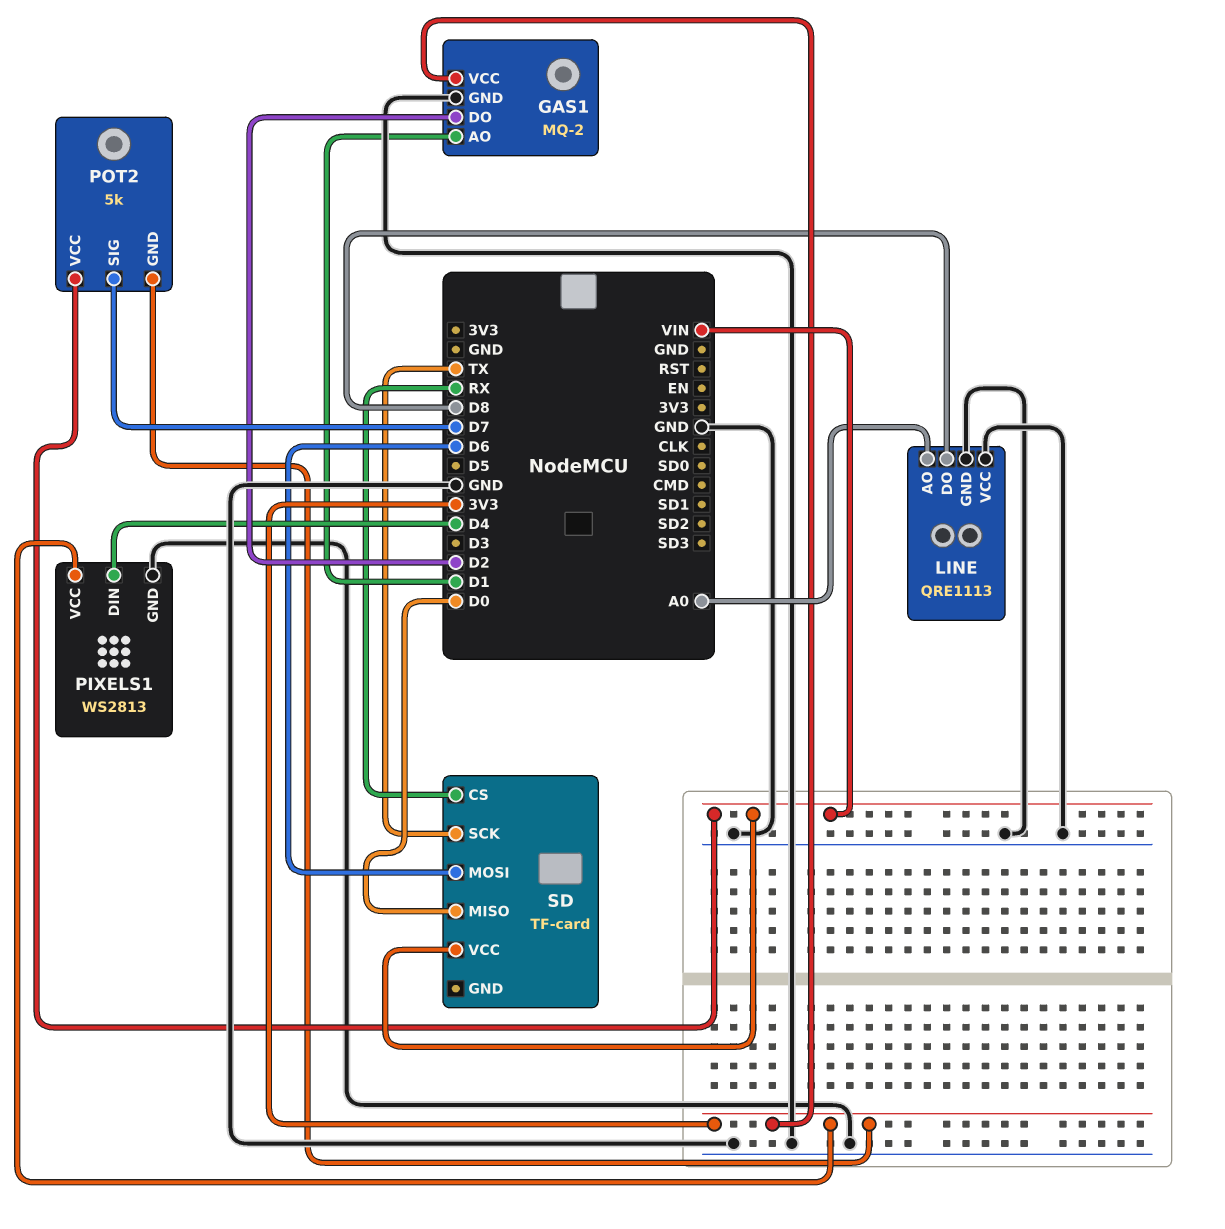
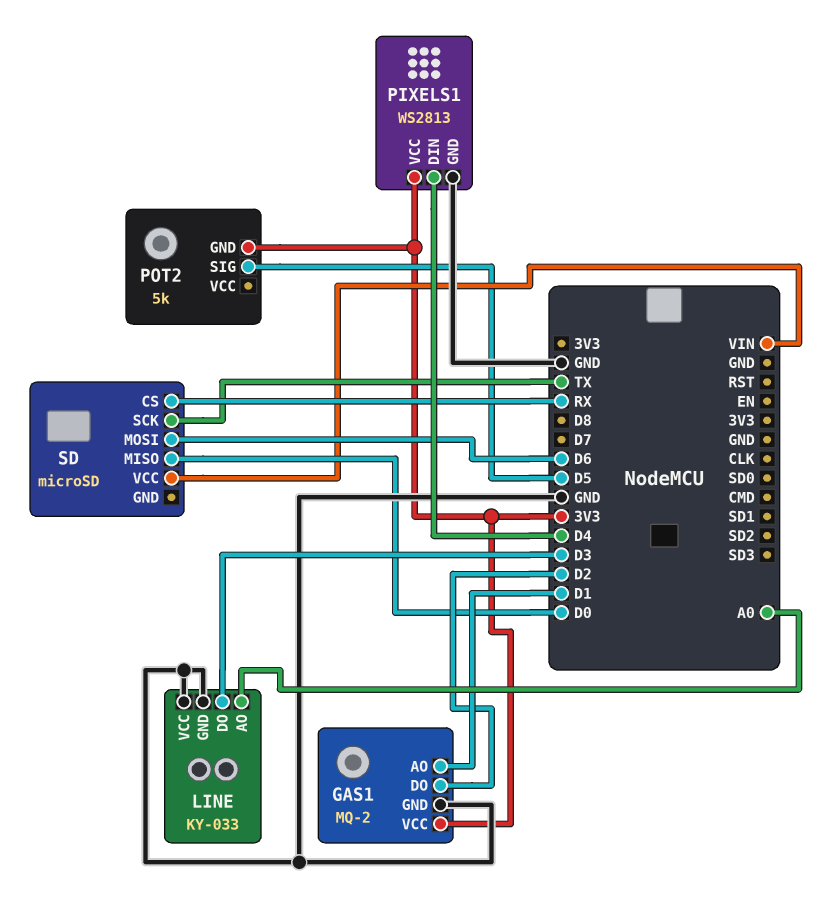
LINE: QRE1113 -> KY-033
LINE pin DO: D8 -> D3
POT2 pin SIG: D7 -> D5
POT2 pin VCC: VIN -> none
SD: TF-card -> microSD

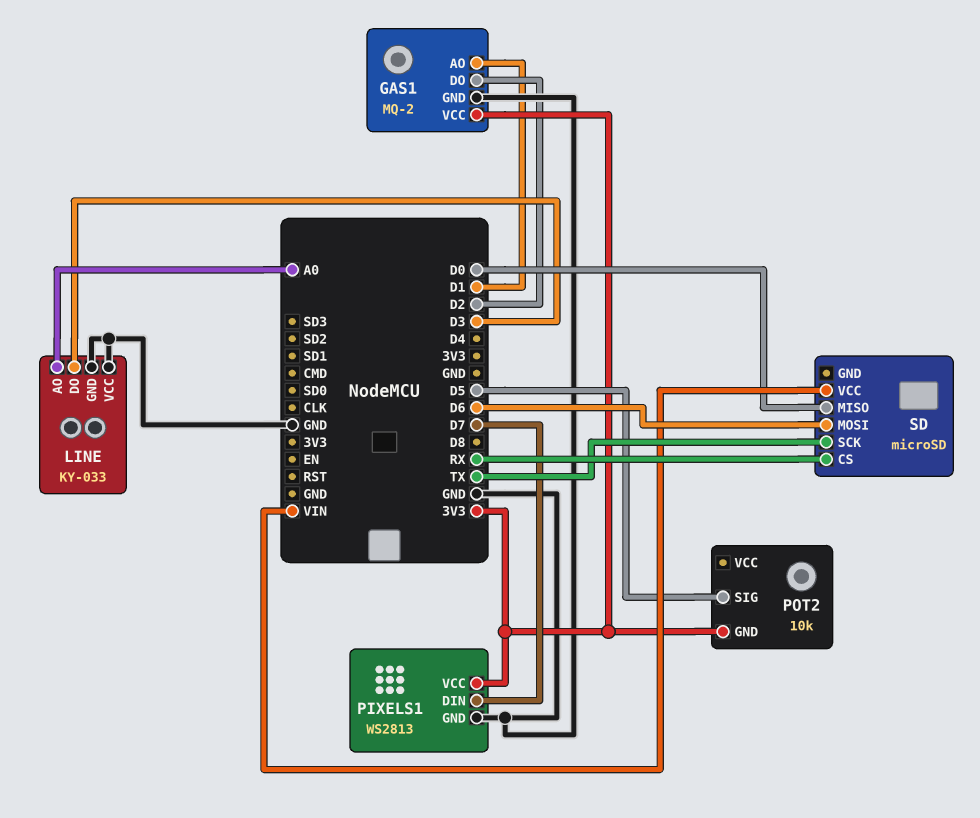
PIXELS1 pin DIN: D4 -> D7
POT2: 5k -> 10k

